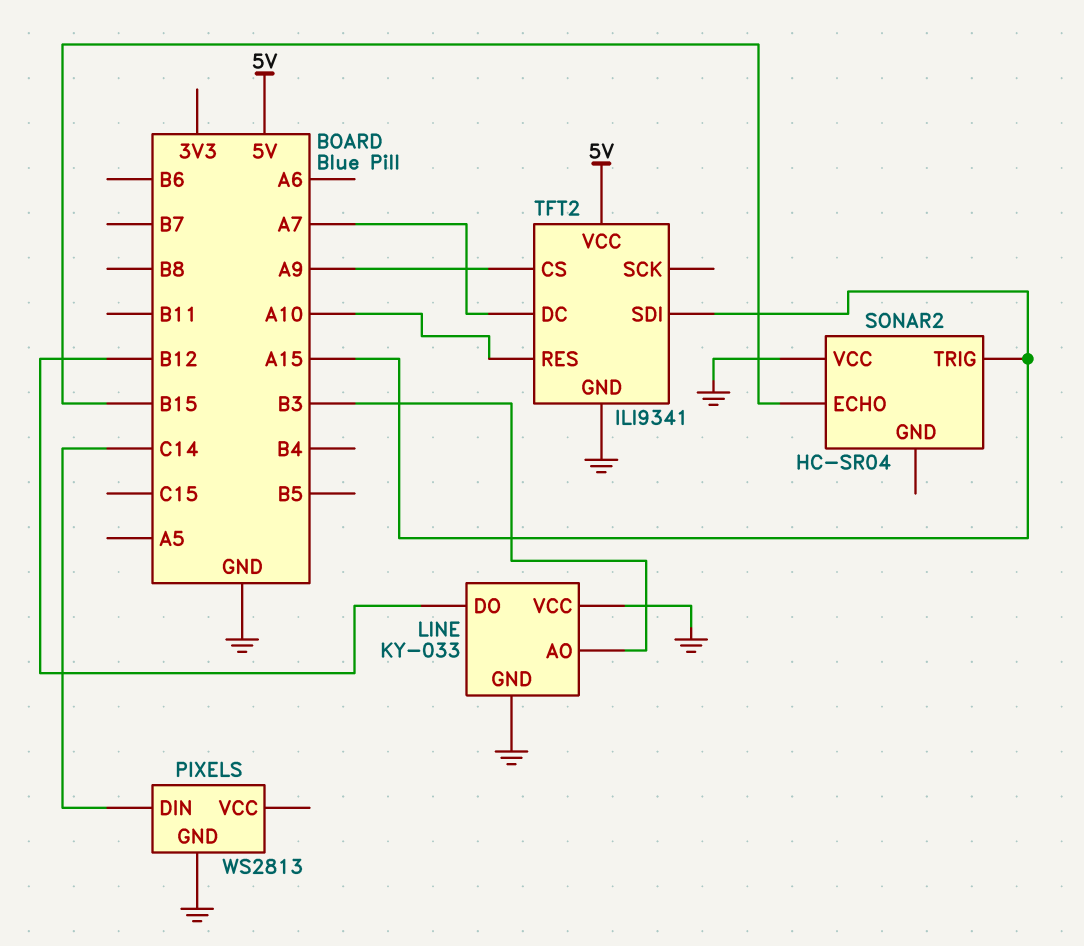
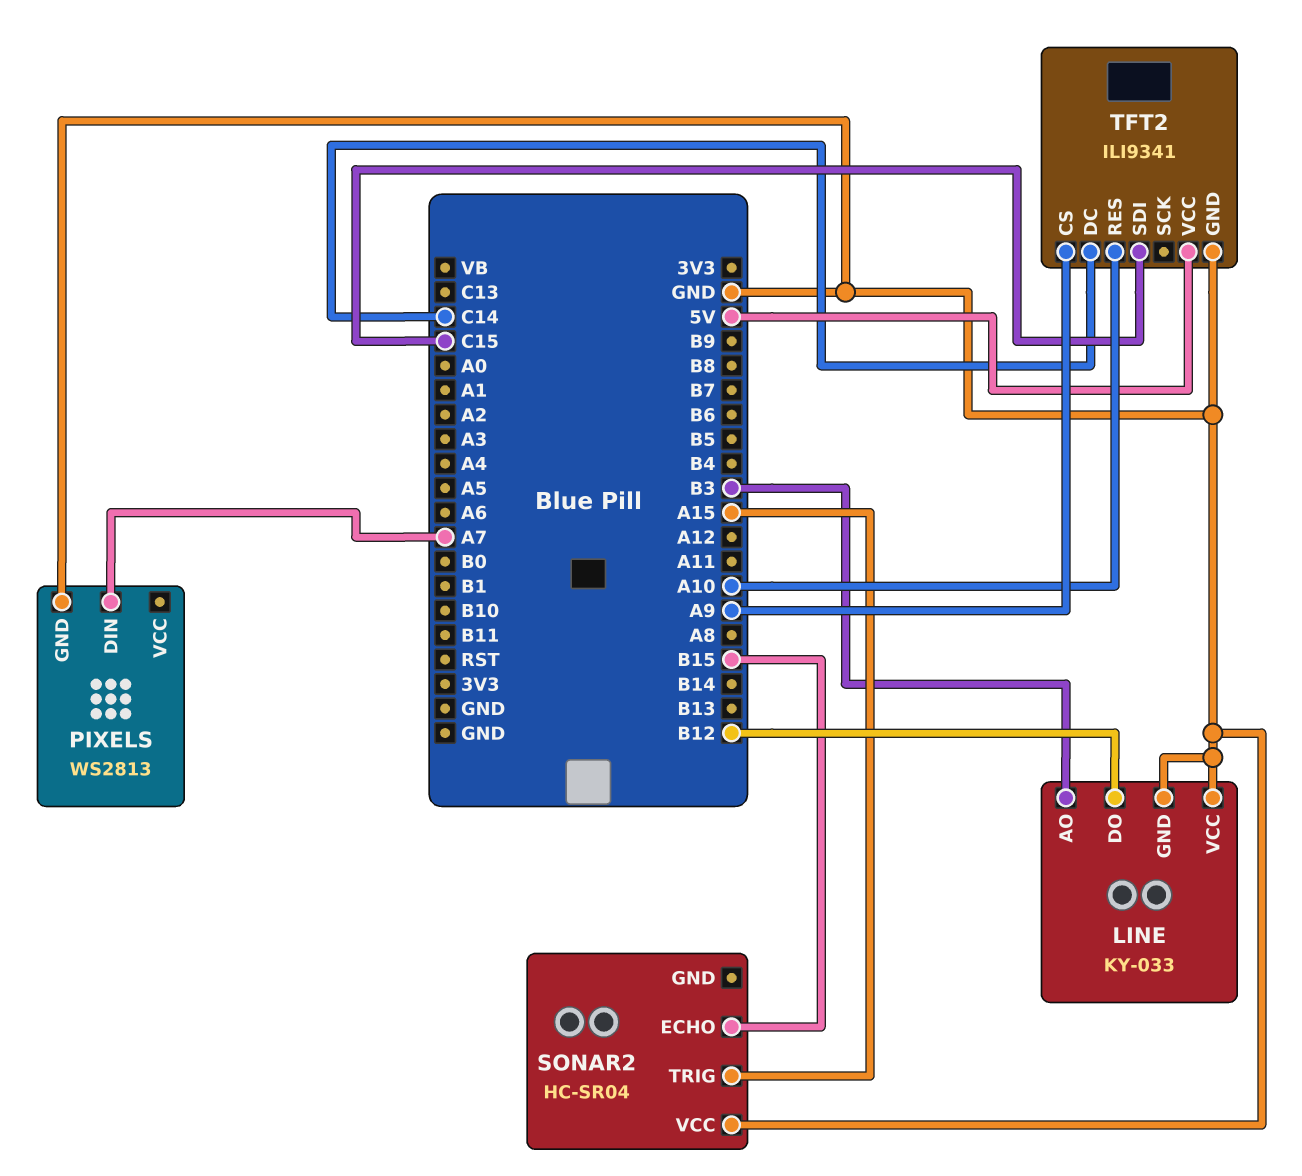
PIXELS pin DIN: C14 -> A7
TFT2 pin DC: A7 -> C14
TFT2 pin SDI: A15 -> C15

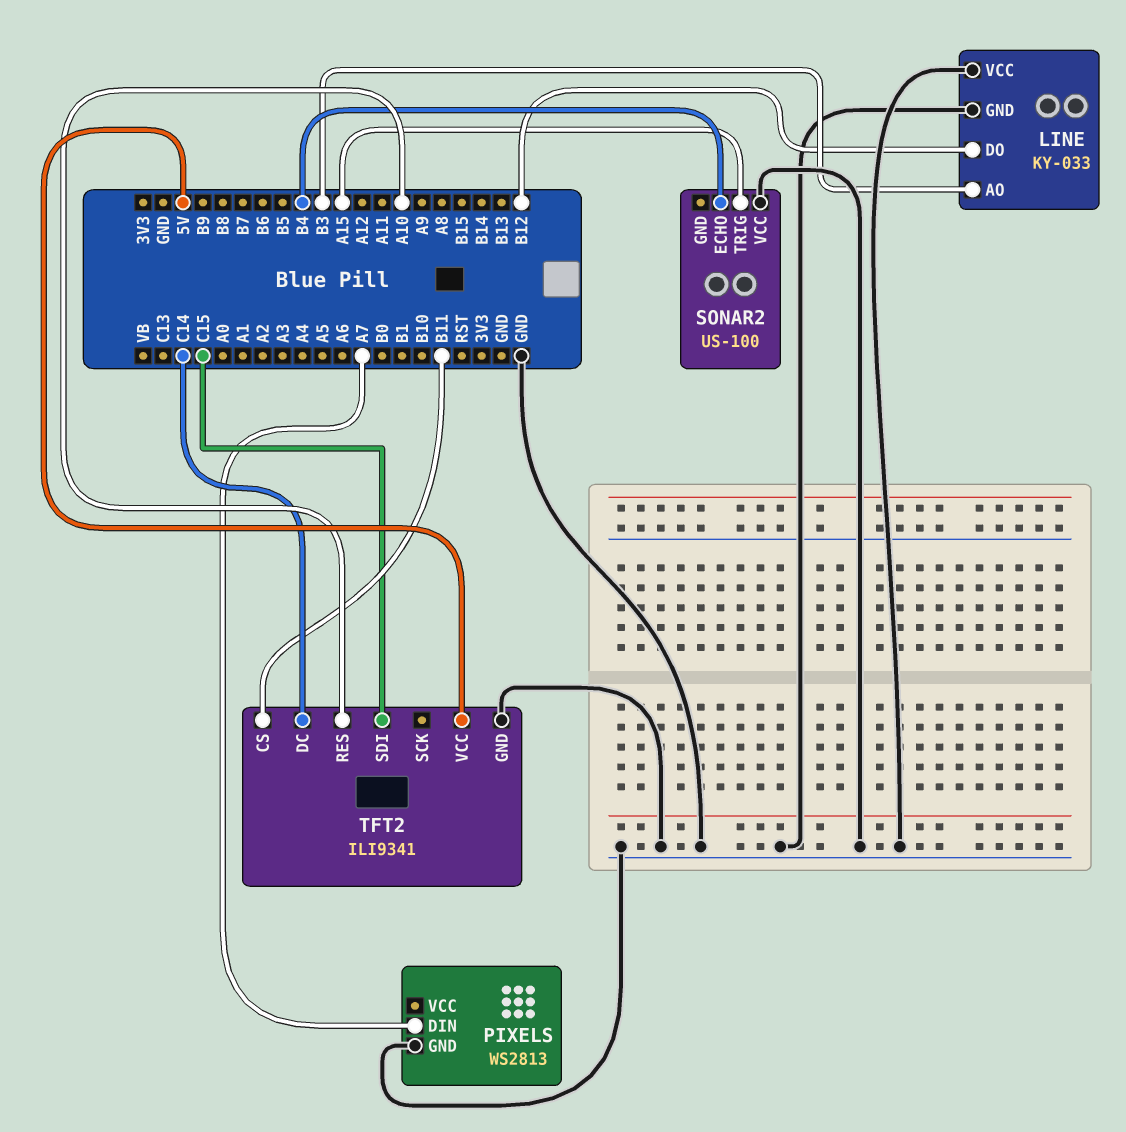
SONAR2: HC-SR04 -> US-100
SONAR2 pin ECHO: B15 -> B4
TFT2 pin CS: A9 -> B11

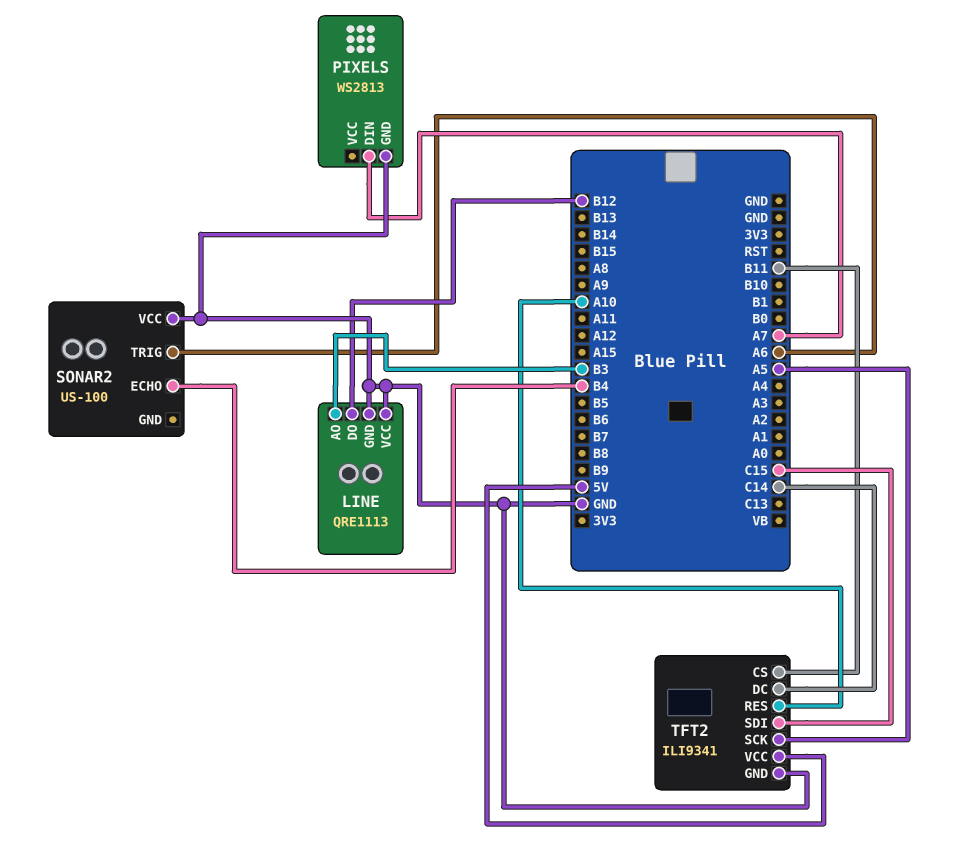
LINE: KY-033 -> QRE1113
SONAR2 pin TRIG: A15 -> A6
TFT2 pin SCK: none -> A5

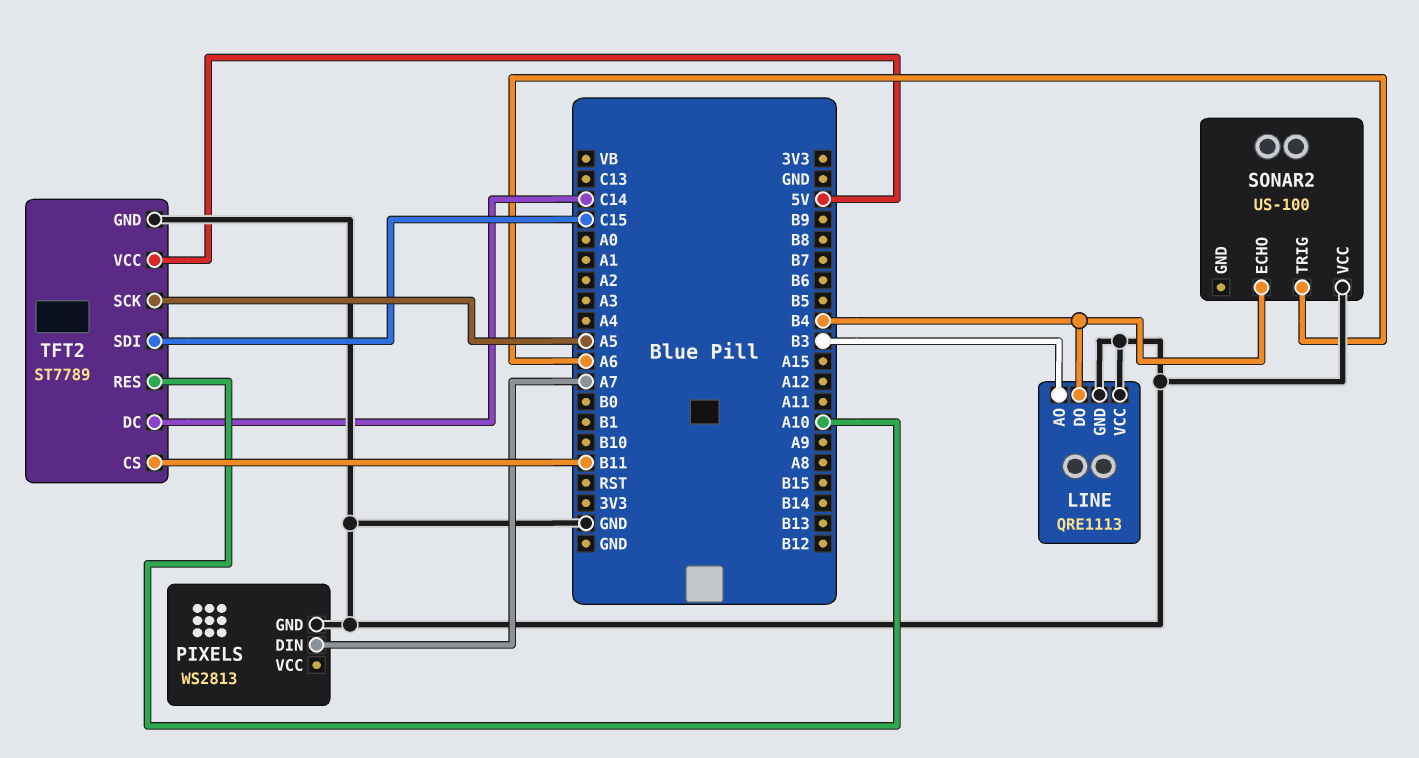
LINE pin DO: B12 -> B4
TFT2: ILI9341 -> ST7789

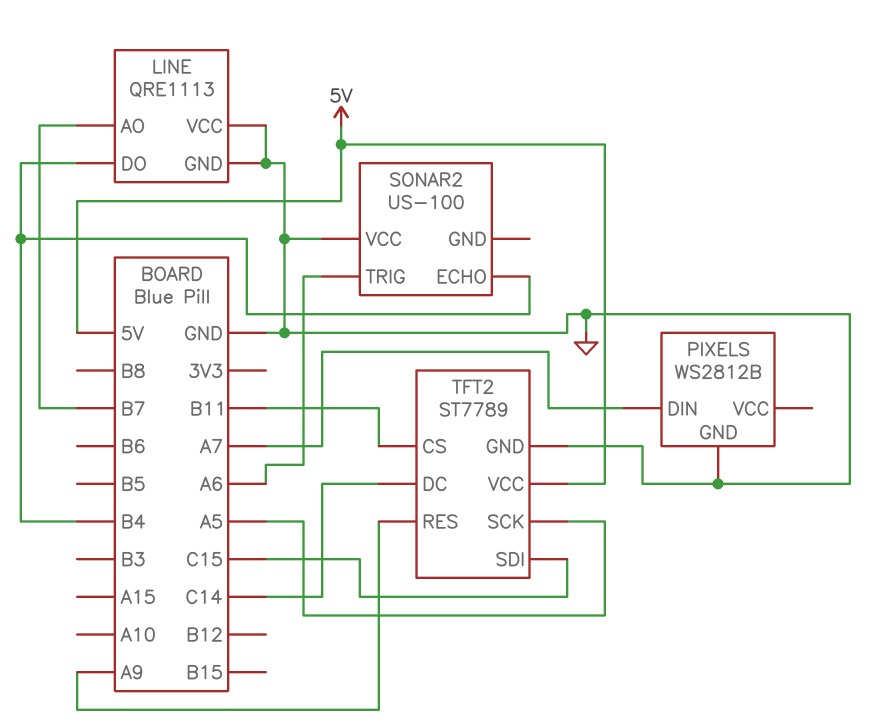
LINE pin AO: B3 -> B7
PIXELS: WS2813 -> WS2812B
TFT2 pin RES: A10 -> A9

